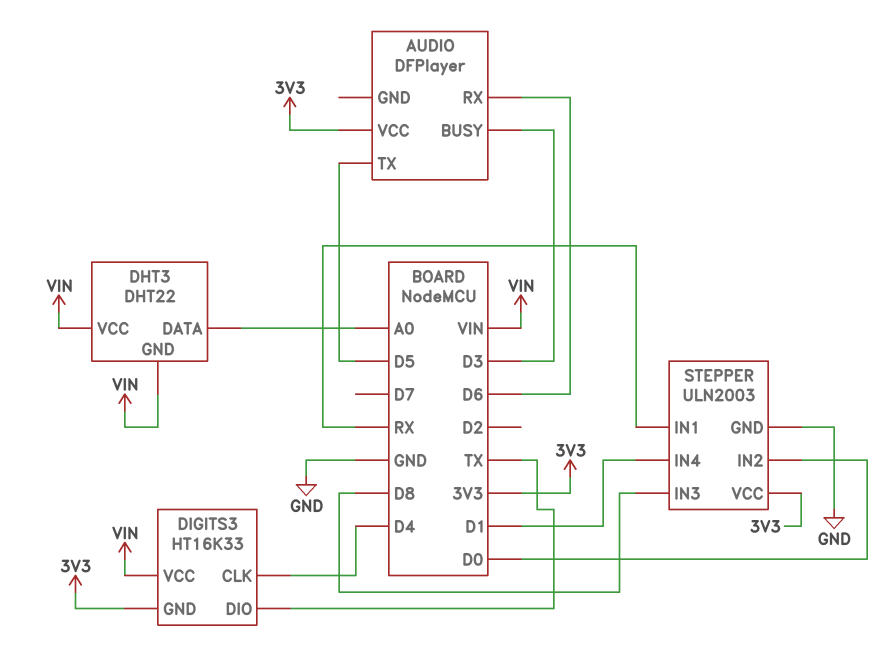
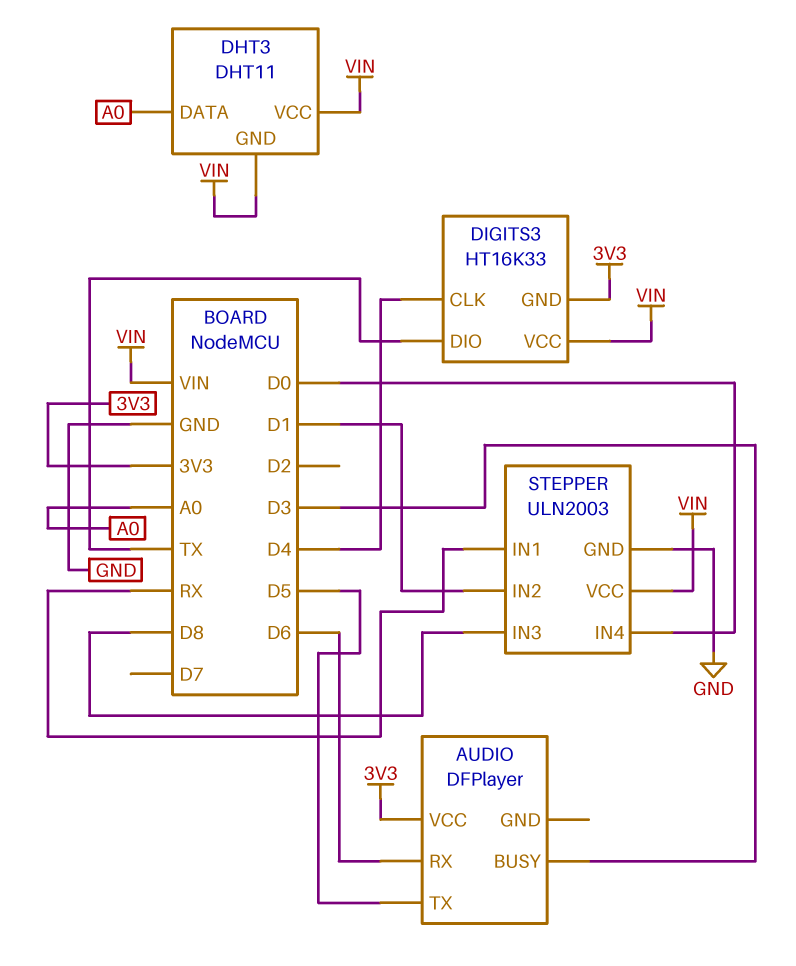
DHT3: DHT22 -> DHT11
STEPPER pin IN2: D0 -> D1
STEPPER pin IN4: D1 -> D0
STEPPER pin VCC: 3V3 -> VIN

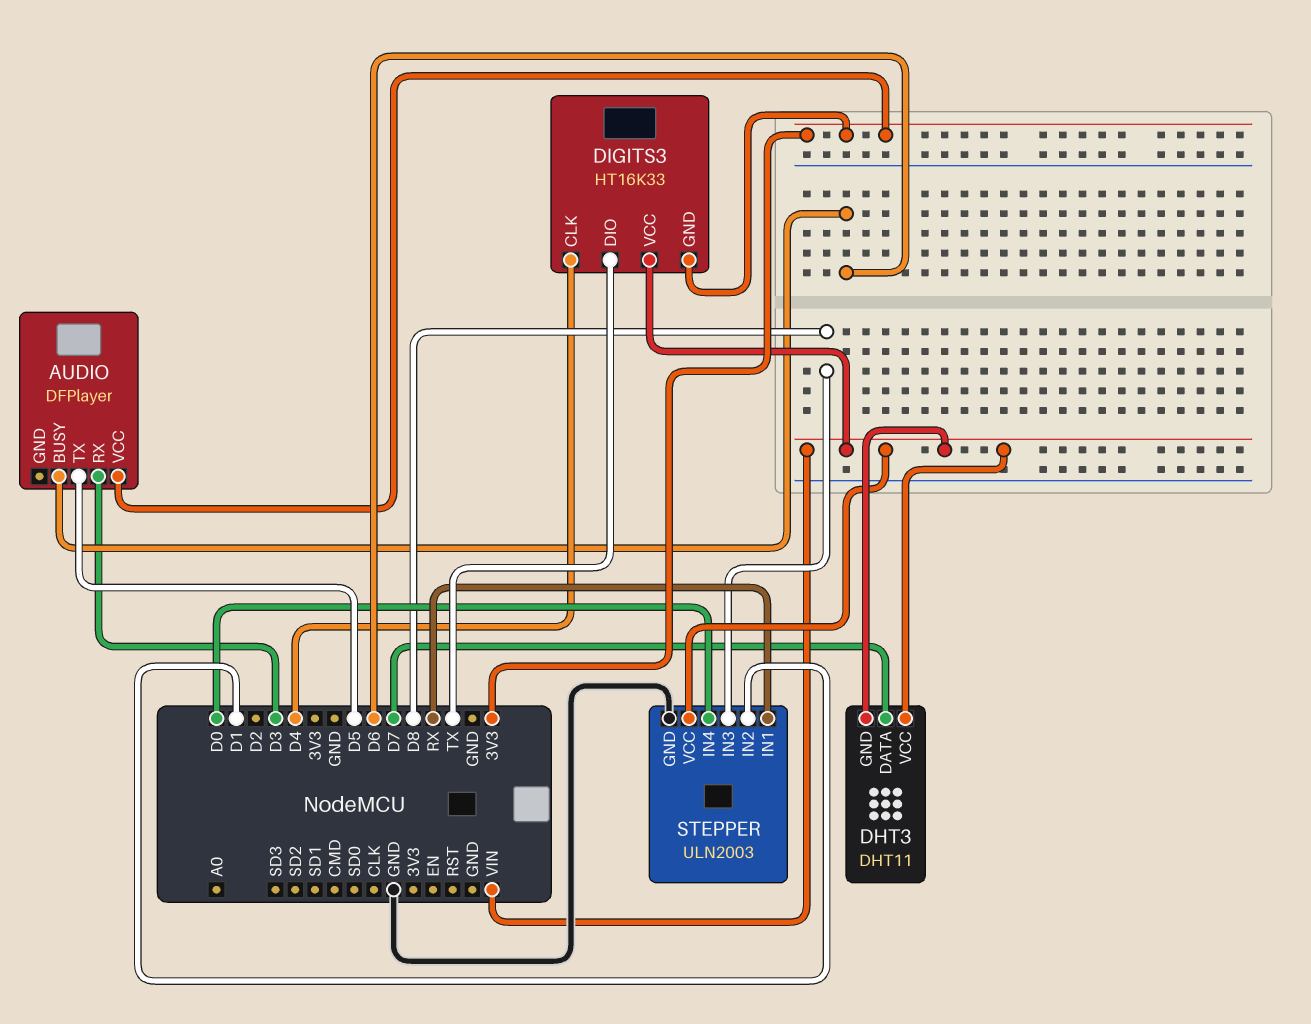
AUDIO pin BUSY: D3 -> D6
AUDIO pin RX: D6 -> D3
DHT3 pin DATA: A0 -> D7

